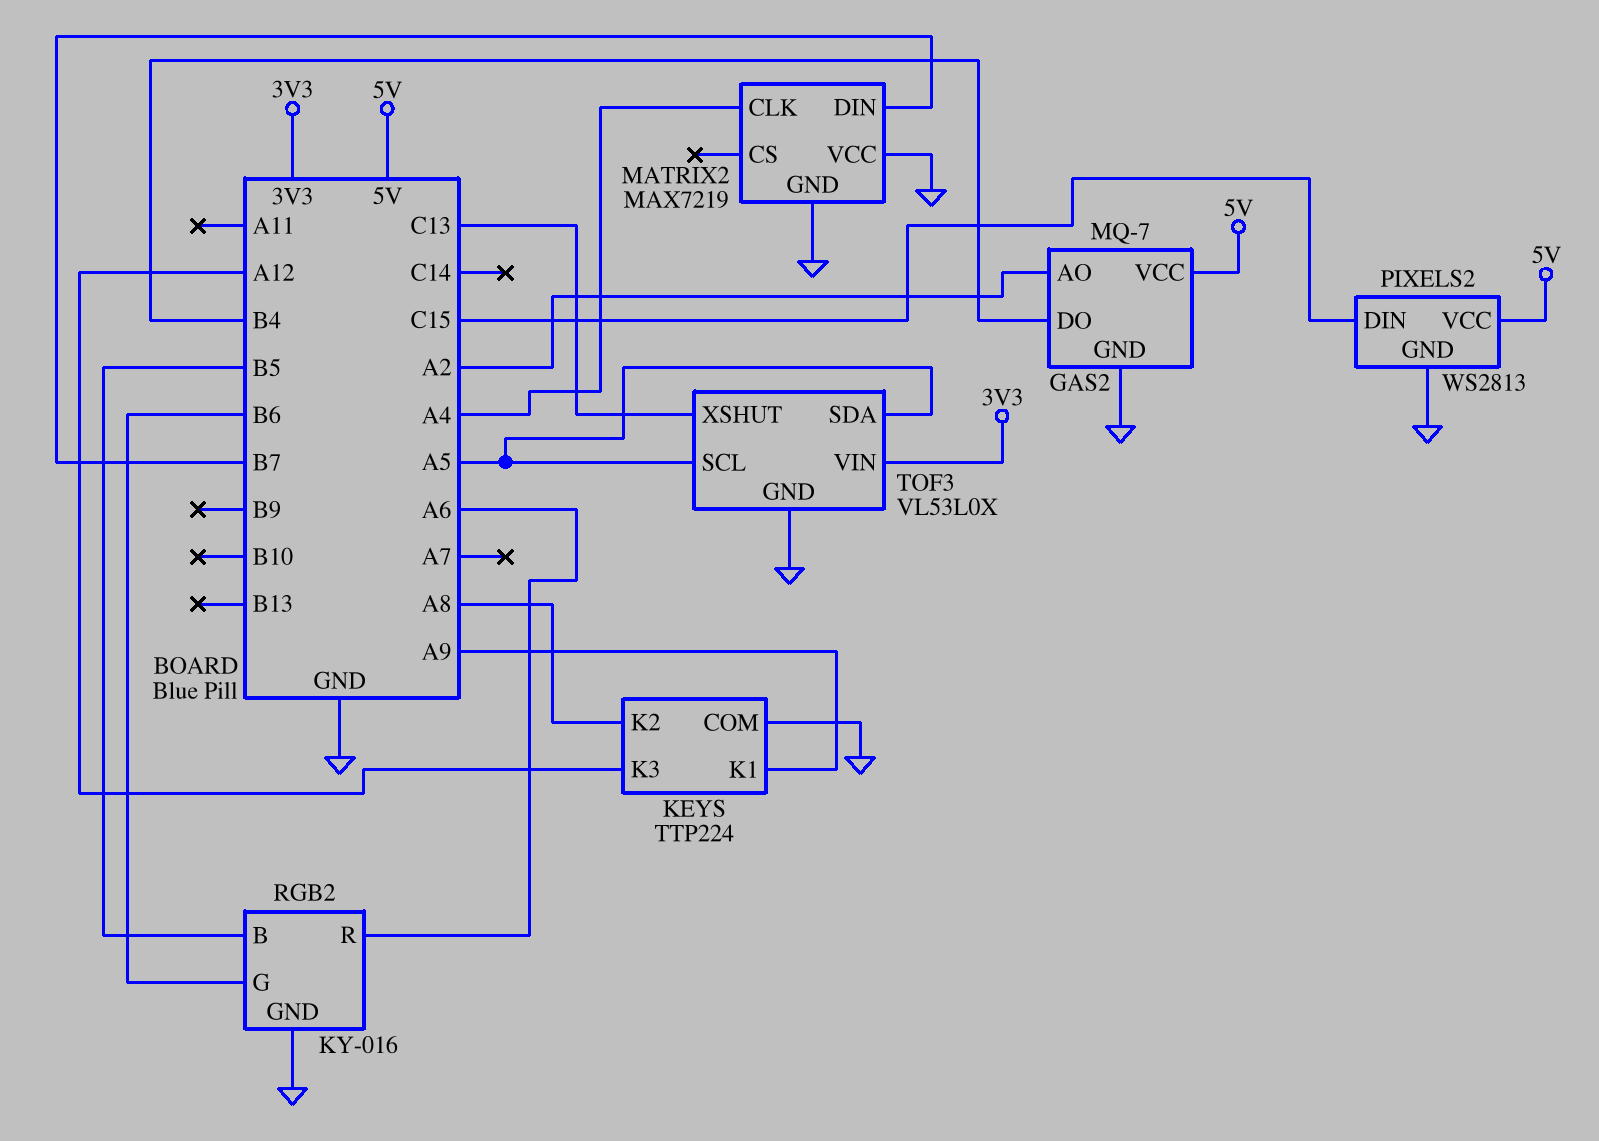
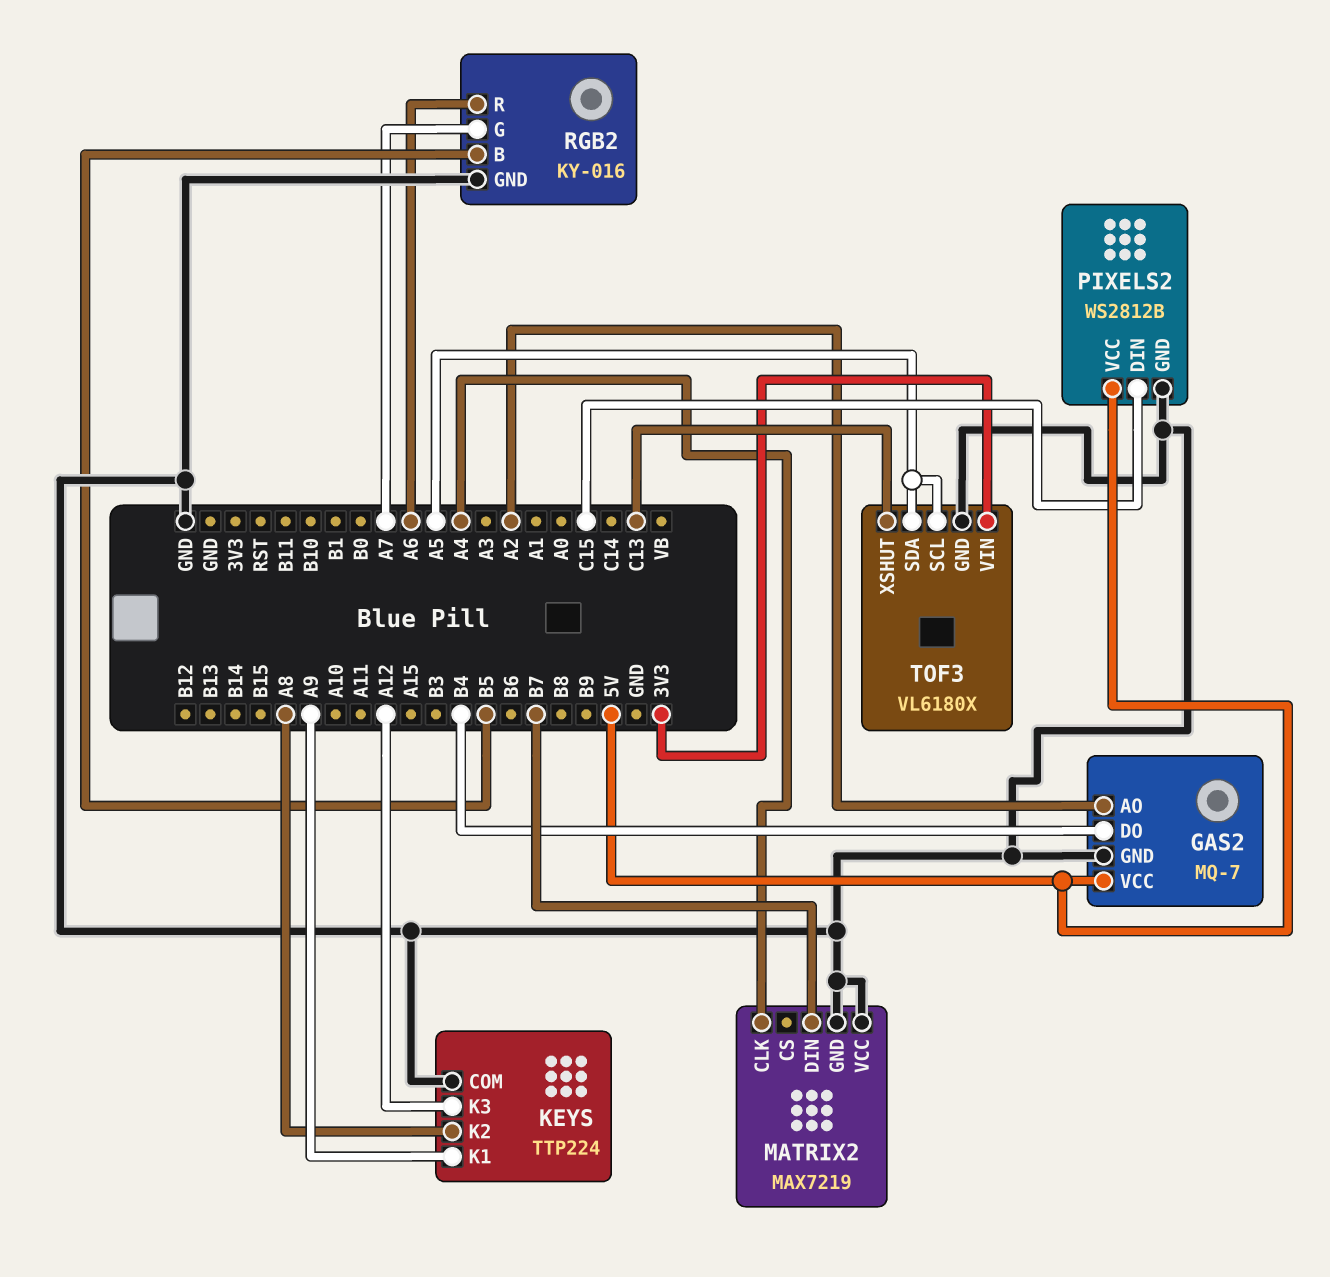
PIXELS2: WS2813 -> WS2812B
RGB2 pin G: B6 -> A7
TOF3: VL53L0X -> VL6180X

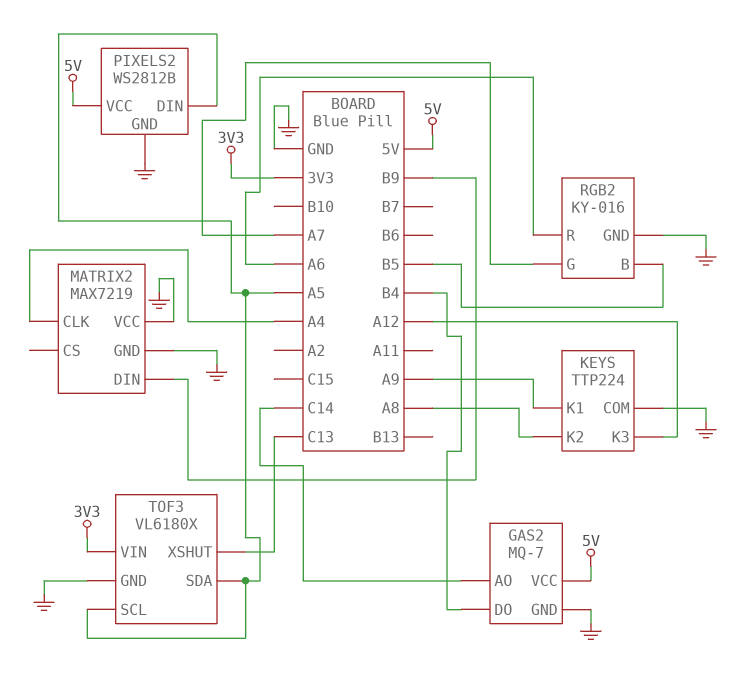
GAS2 pin AO: A2 -> C14
MATRIX2 pin DIN: B7 -> B9
PIXELS2 pin DIN: C15 -> A5

